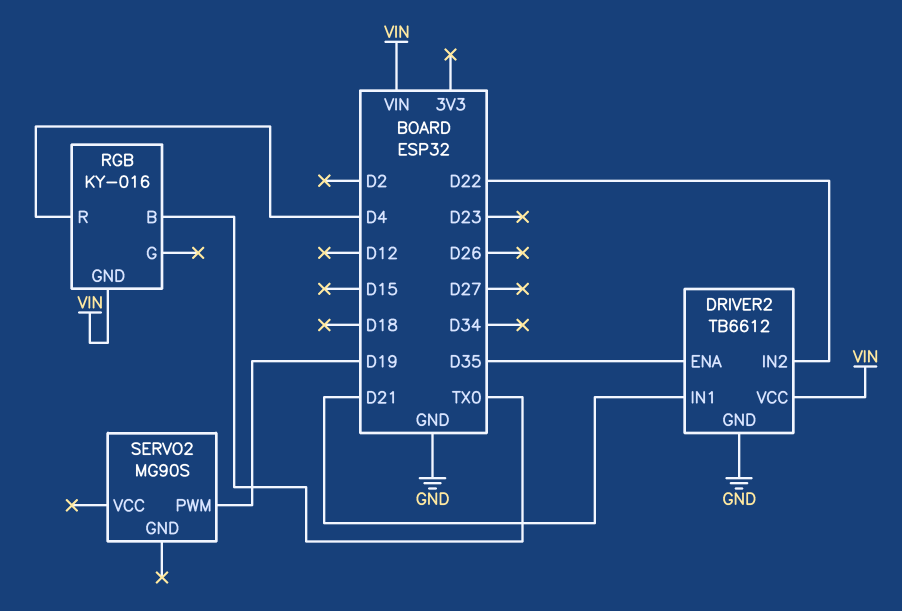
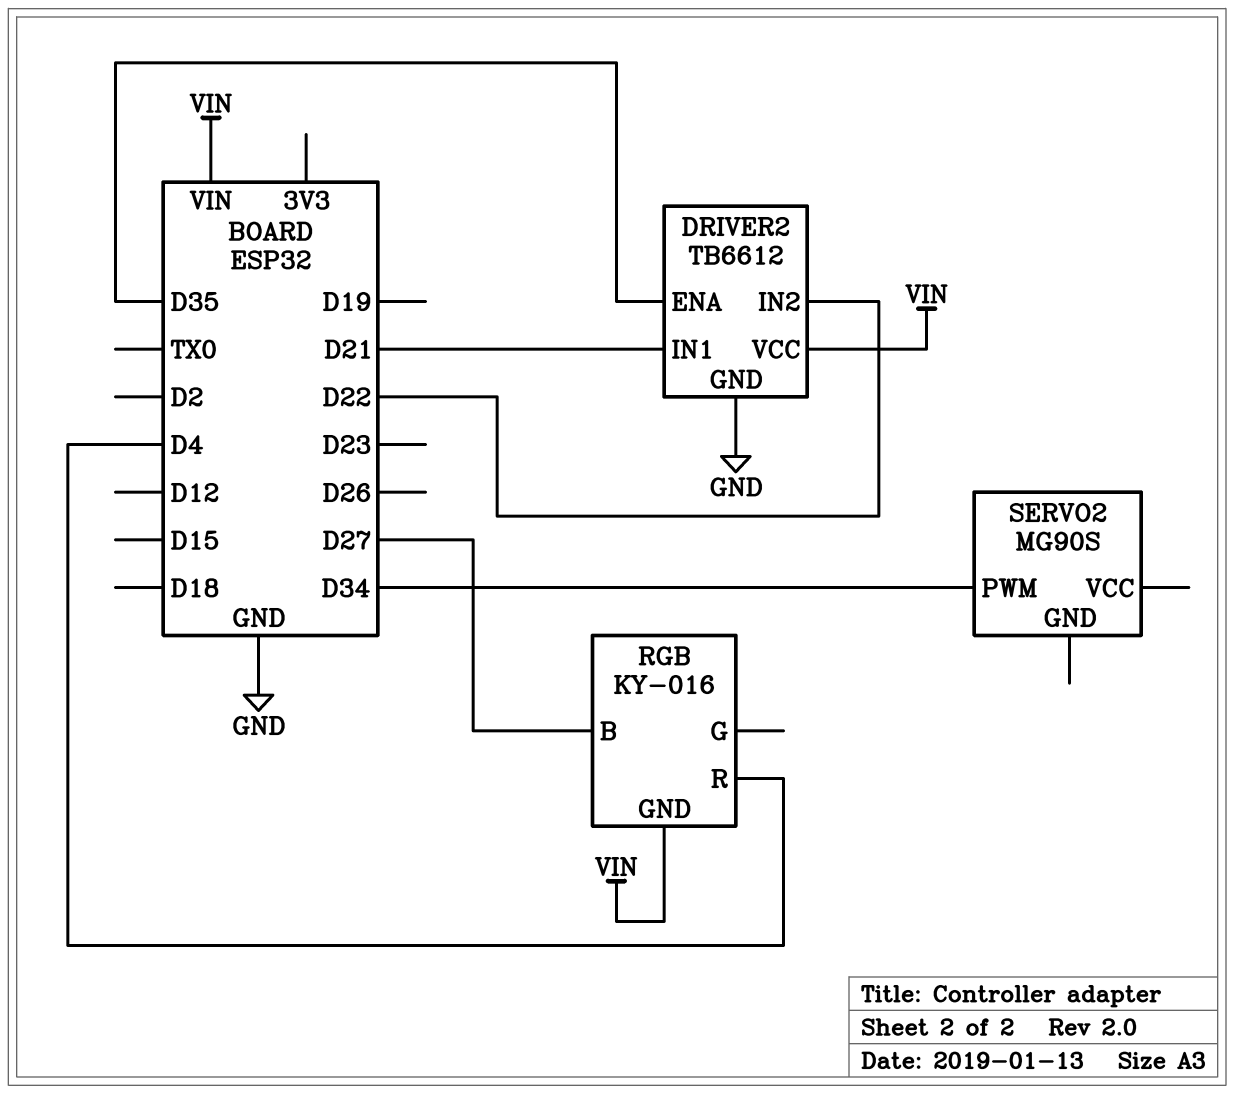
RGB pin B: TX0 -> D27
SERVO2 pin PWM: D19 -> D34

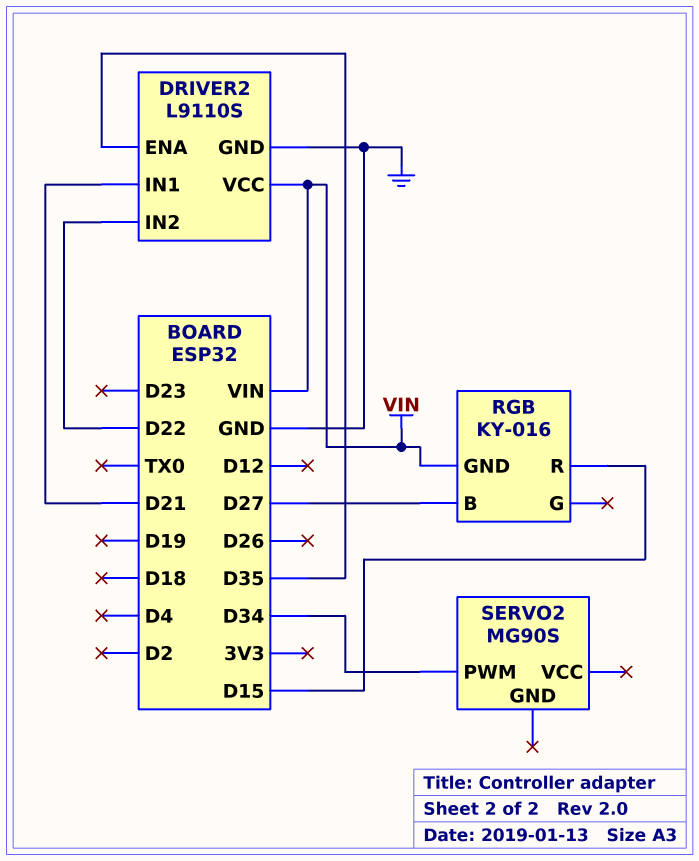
DRIVER2: TB6612 -> L9110S
RGB pin R: D4 -> D15

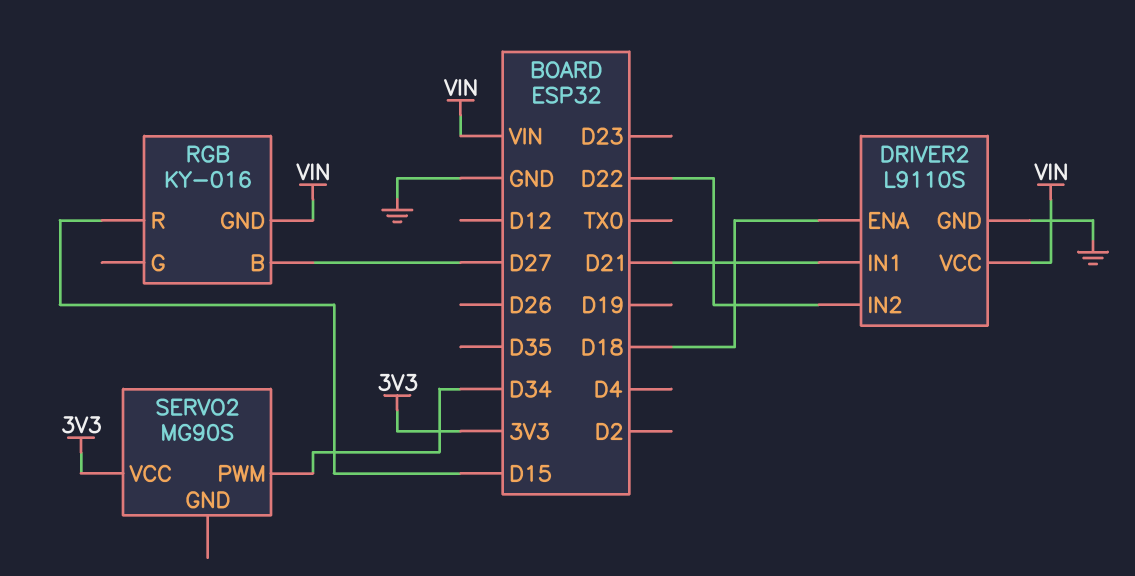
DRIVER2 pin ENA: D35 -> D18
SERVO2 pin VCC: none -> 3V3

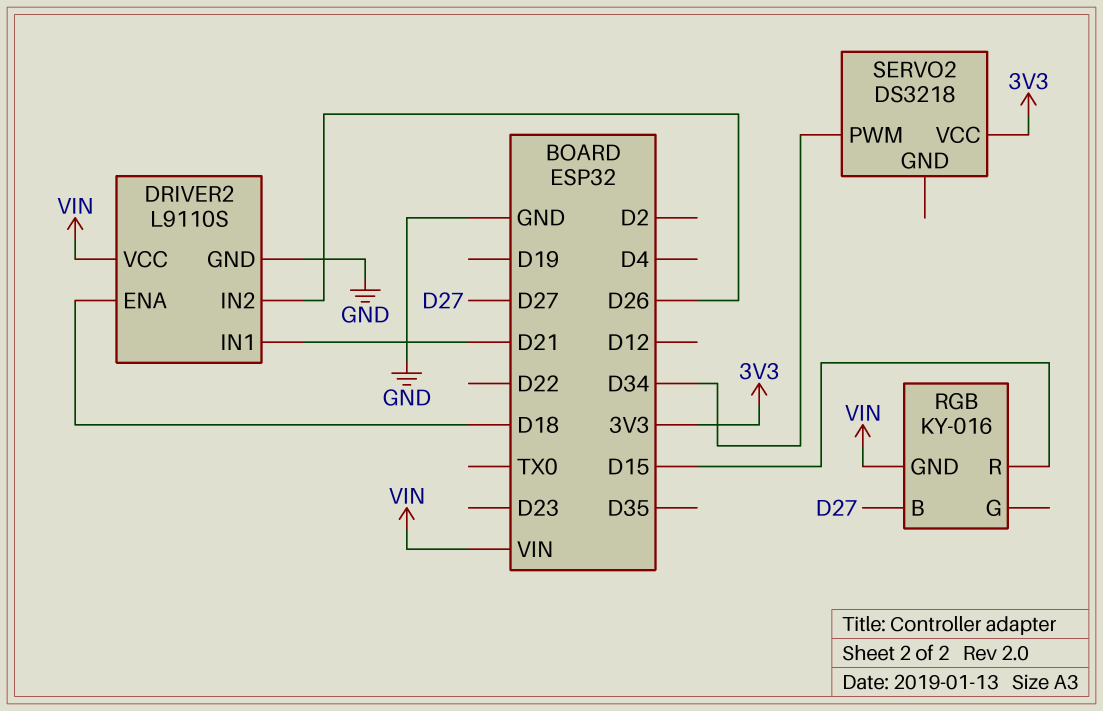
DRIVER2 pin IN2: D22 -> D26
SERVO2: MG90S -> DS3218

